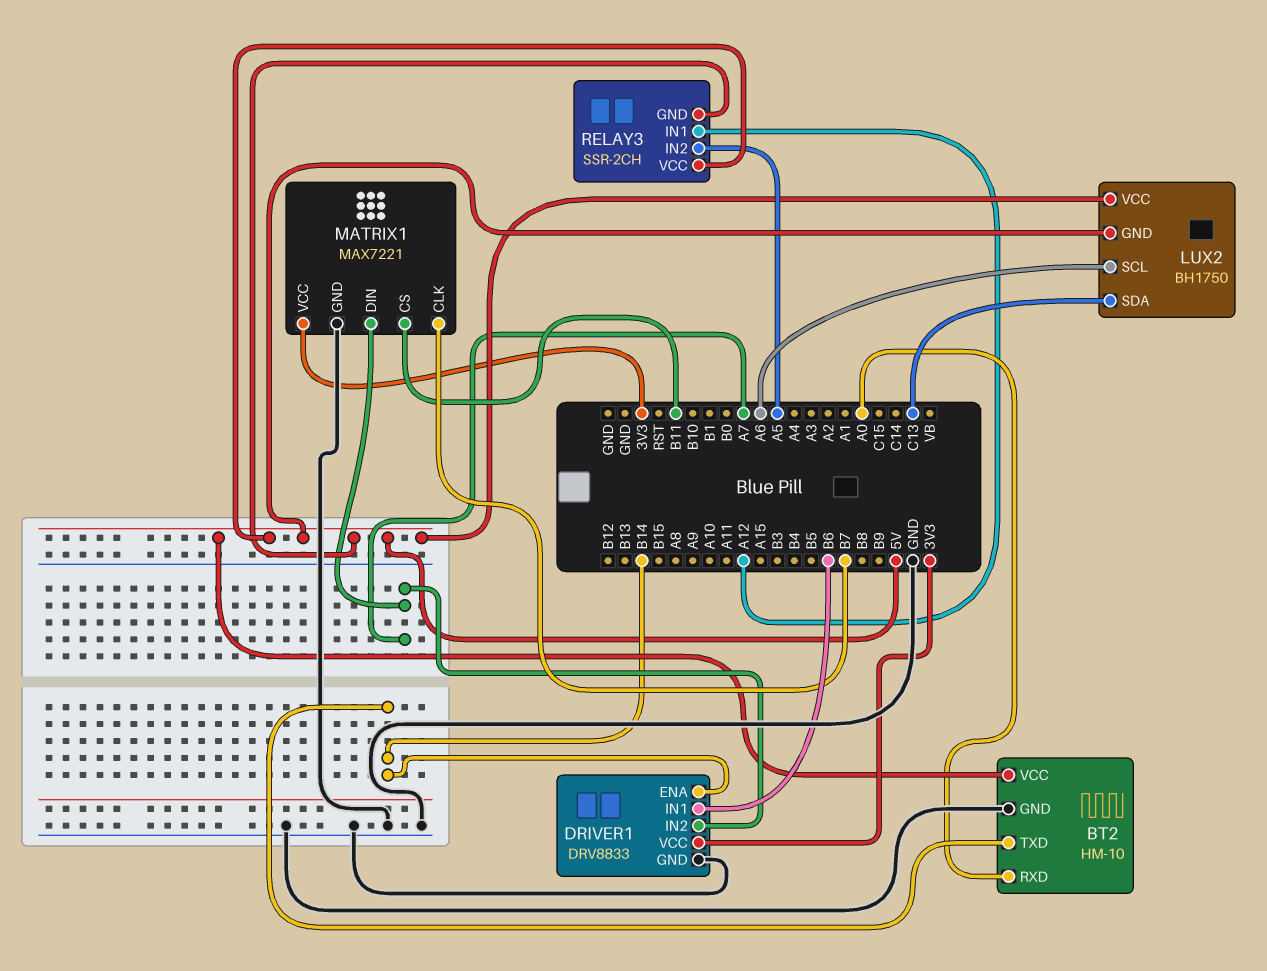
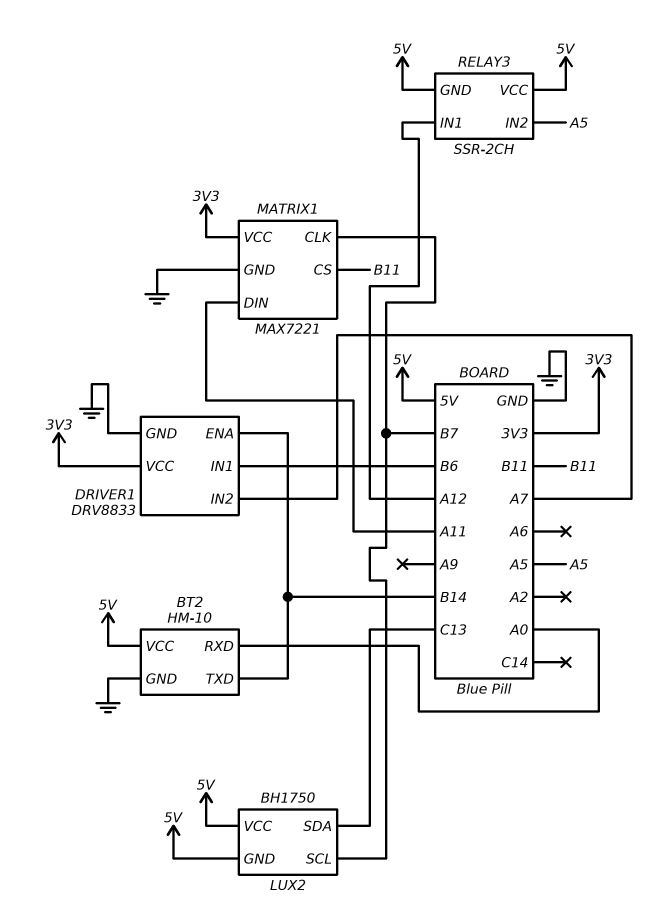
LUX2 pin SCL: A6 -> B7
MATRIX1 pin DIN: A7 -> A11

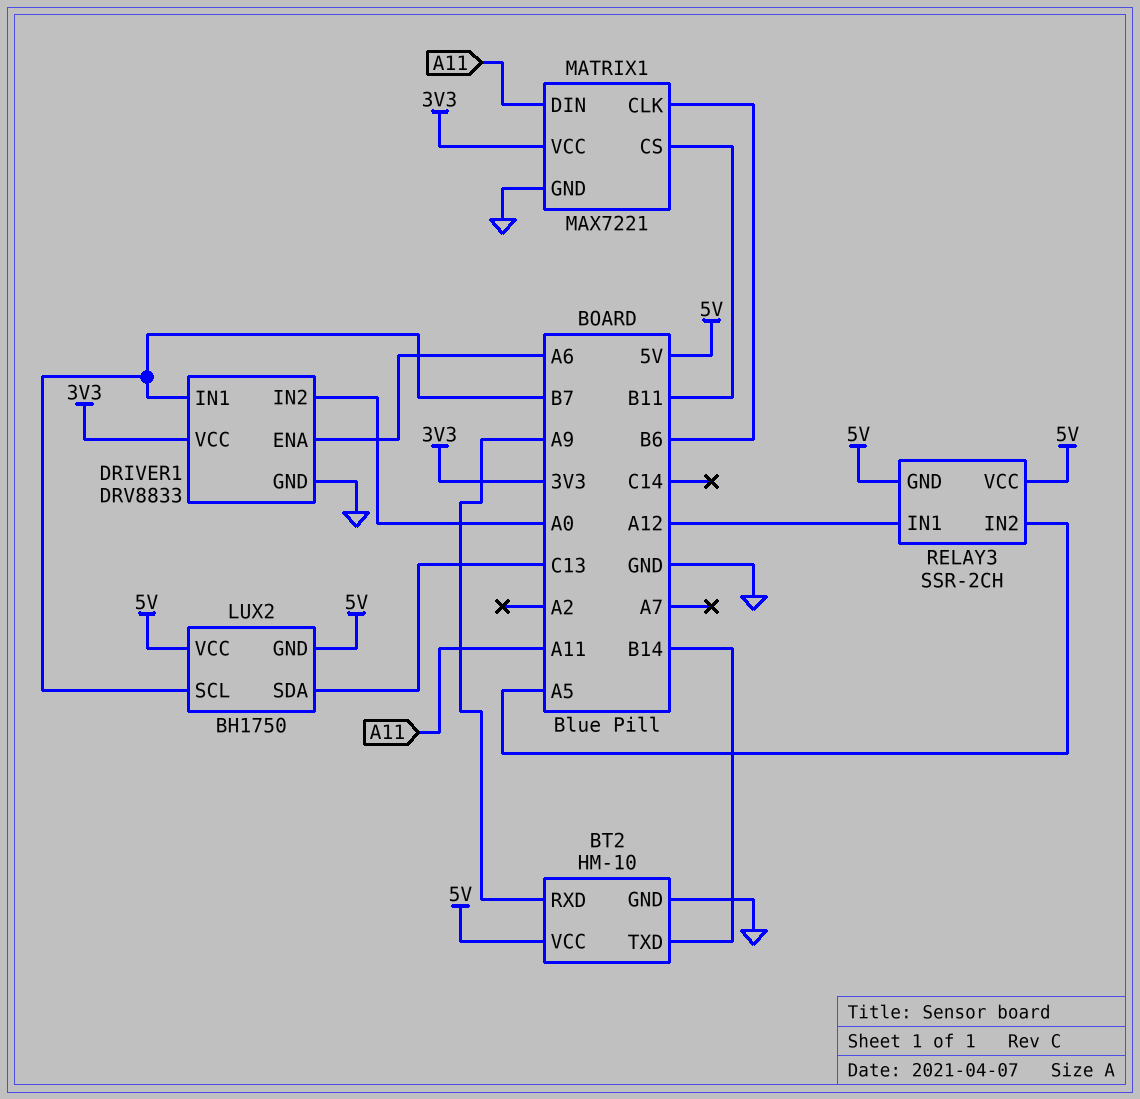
BT2 pin RXD: A0 -> A9
DRIVER1 pin ENA: B14 -> A6
DRIVER1 pin IN1: B6 -> B7
DRIVER1 pin IN2: A7 -> A0
MATRIX1 pin CLK: B7 -> B6

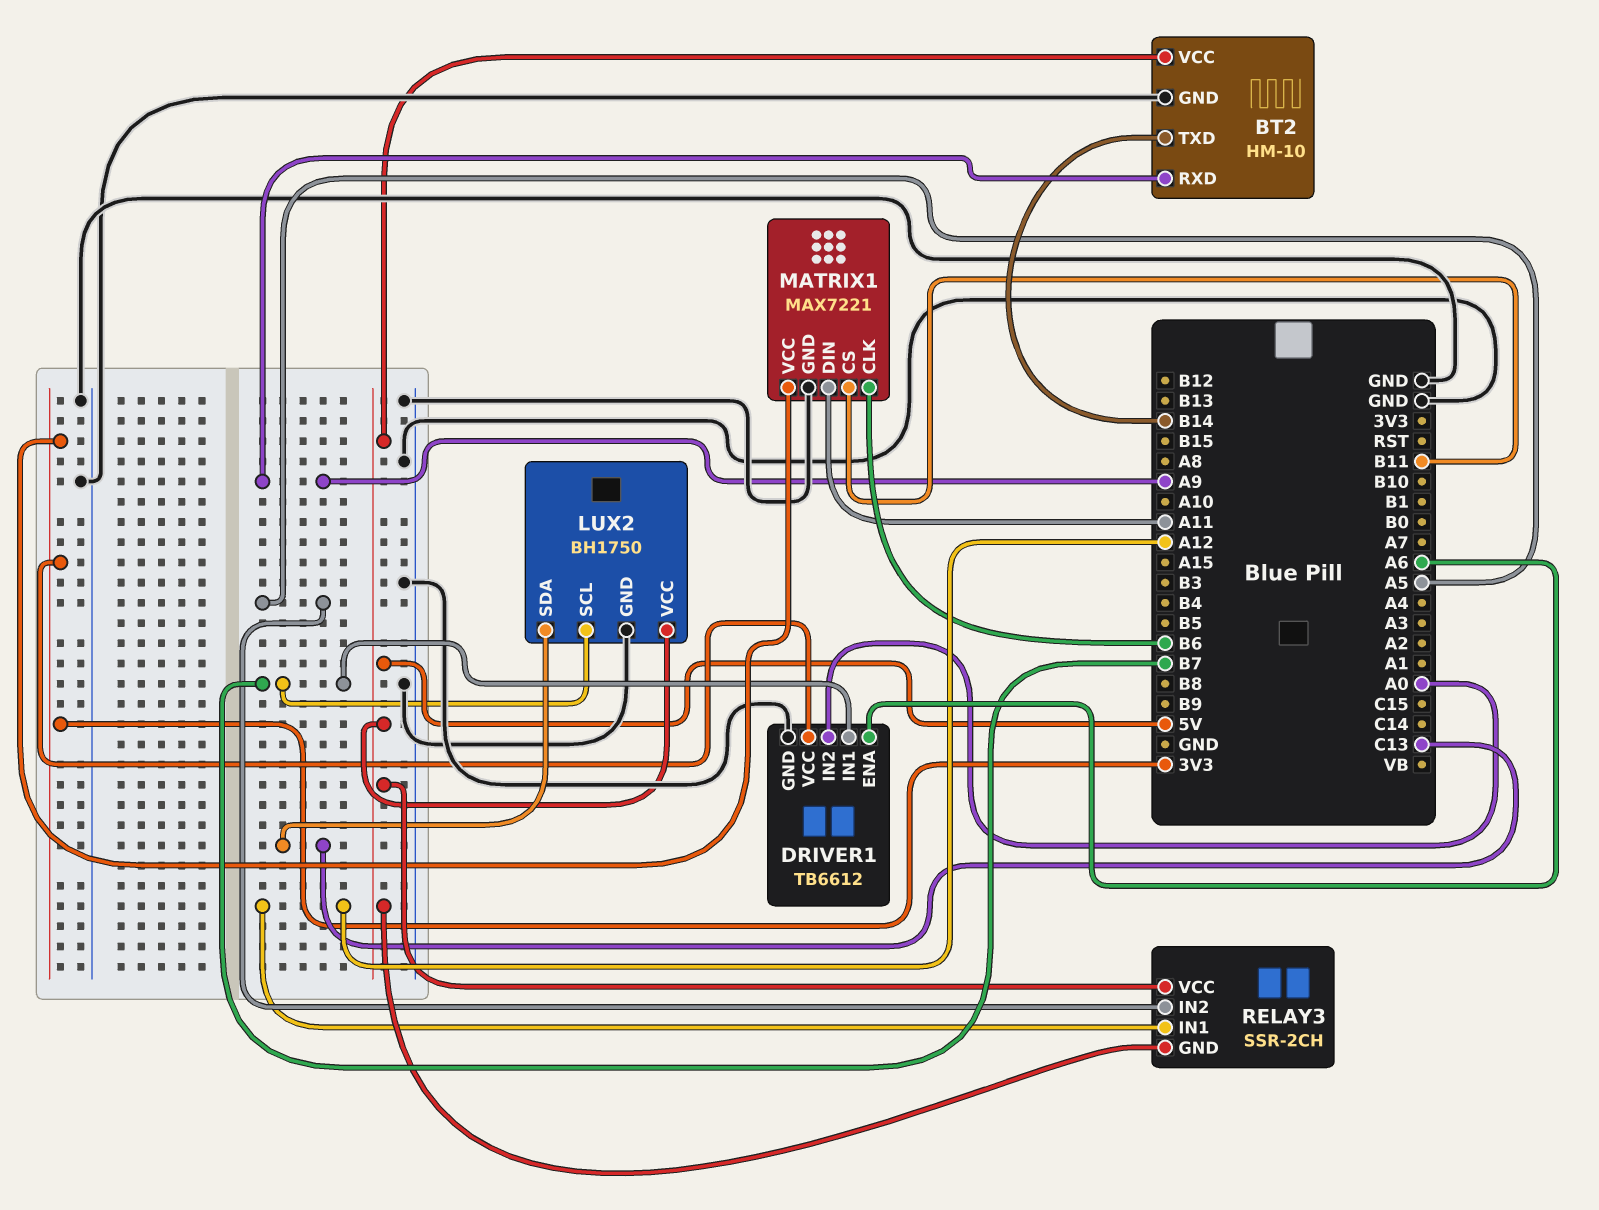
DRIVER1: DRV8833 -> TB6612
LUX2 pin GND: 5V -> GND

